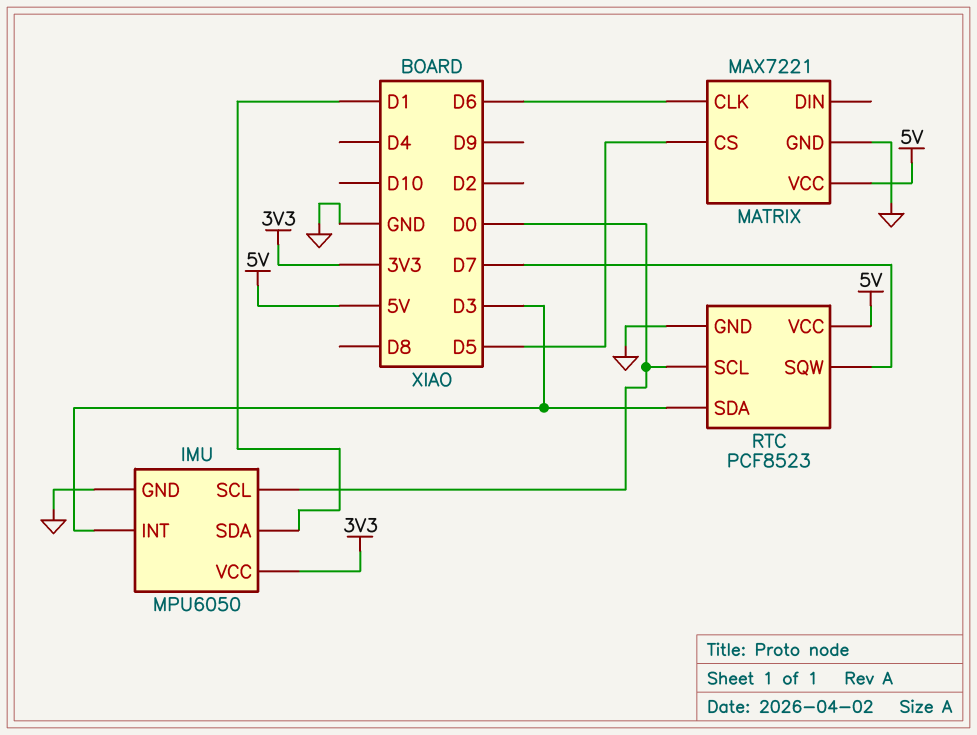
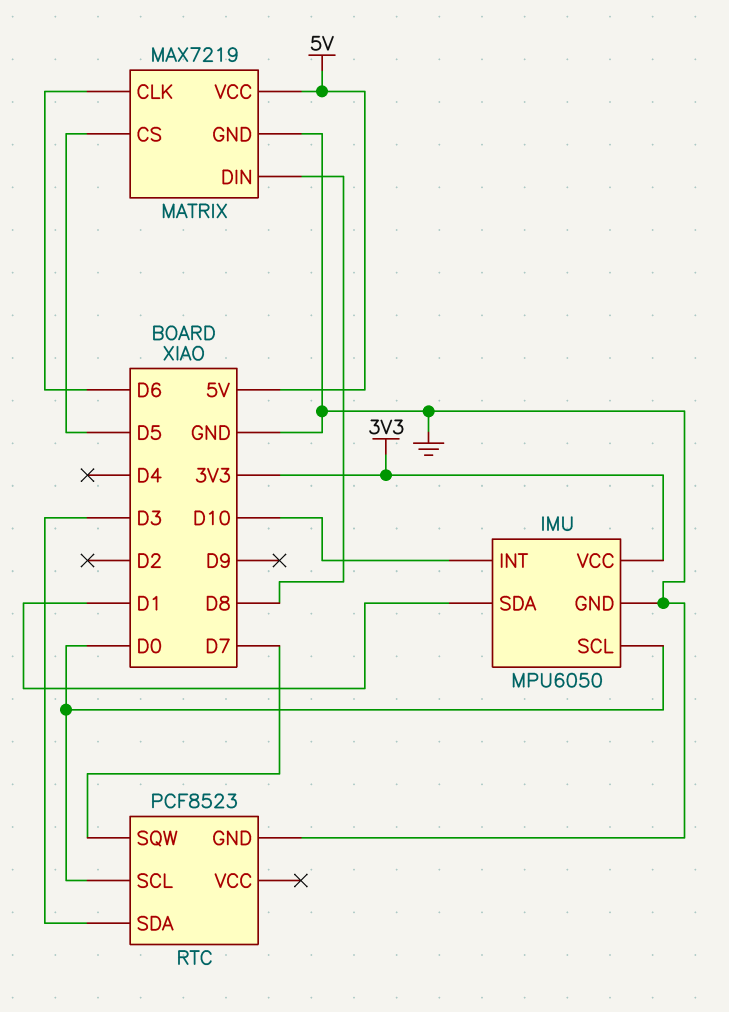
IMU pin INT: D3 -> D10
MATRIX: MAX7221 -> MAX7219
MATRIX pin DIN: none -> D8
RTC pin VCC: 5V -> none

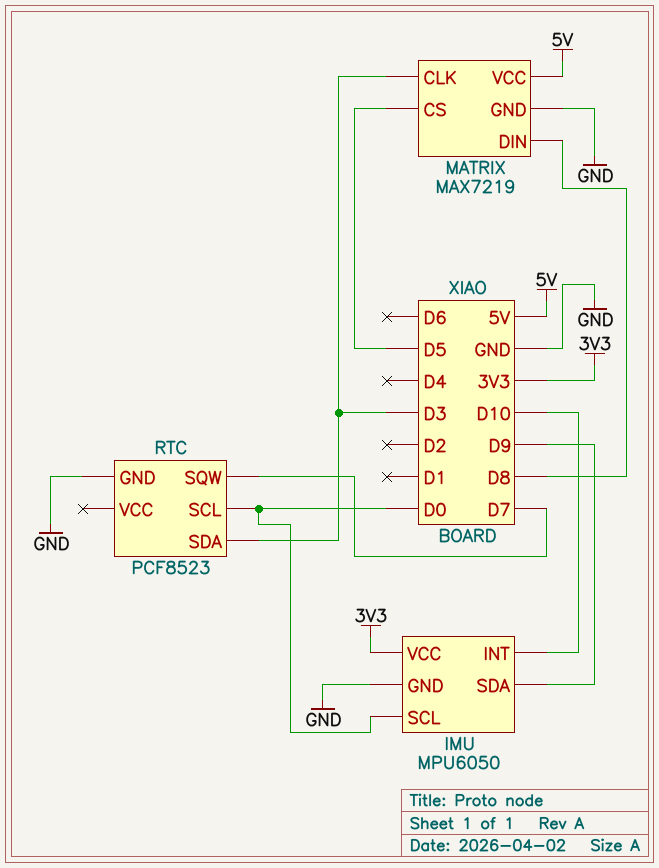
IMU pin SDA: D1 -> D9
MATRIX pin CLK: D6 -> D3

